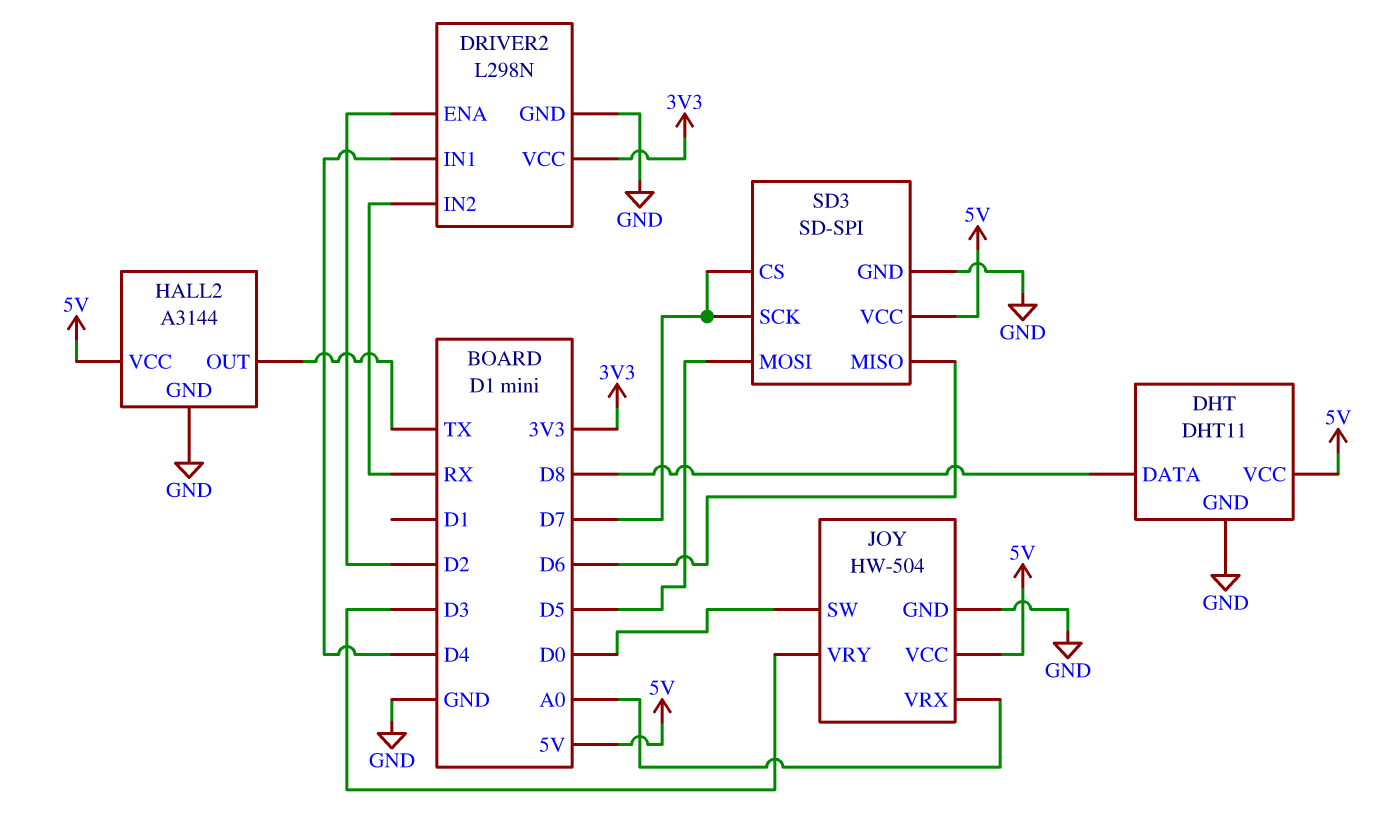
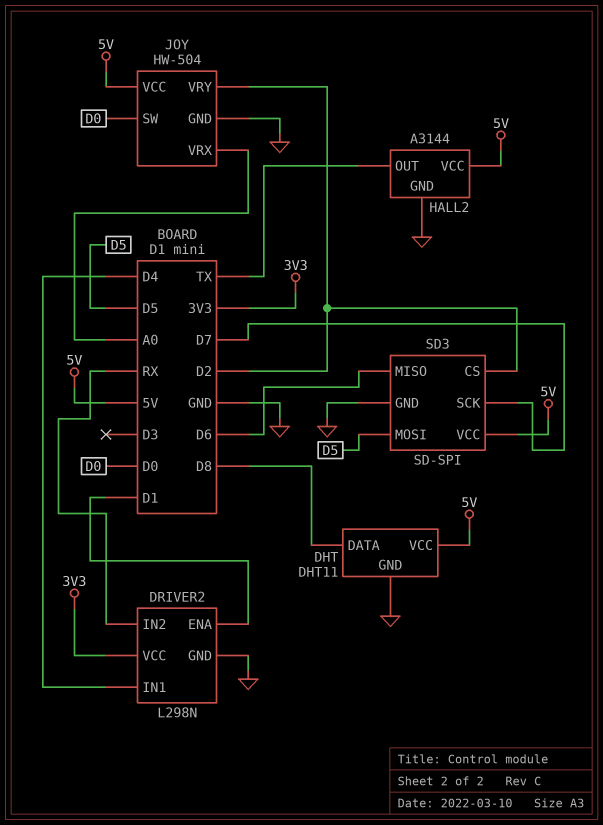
DRIVER2 pin ENA: D2 -> D1
JOY pin VRY: D3 -> D2
SD3 pin CS: D7 -> D2

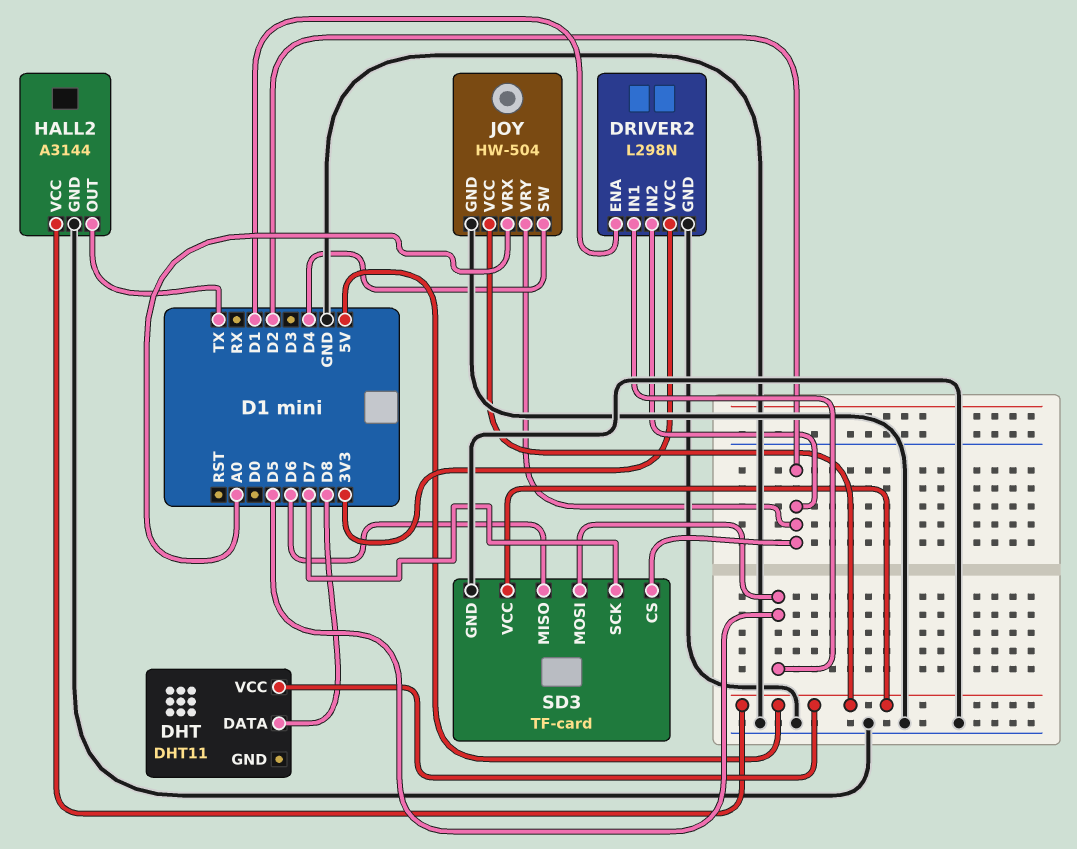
DHT pin GND: GND -> none
DRIVER2 pin IN1: D4 -> D5
DRIVER2 pin IN2: RX -> D2
JOY pin SW: D0 -> D4
SD3: SD-SPI -> TF-card

